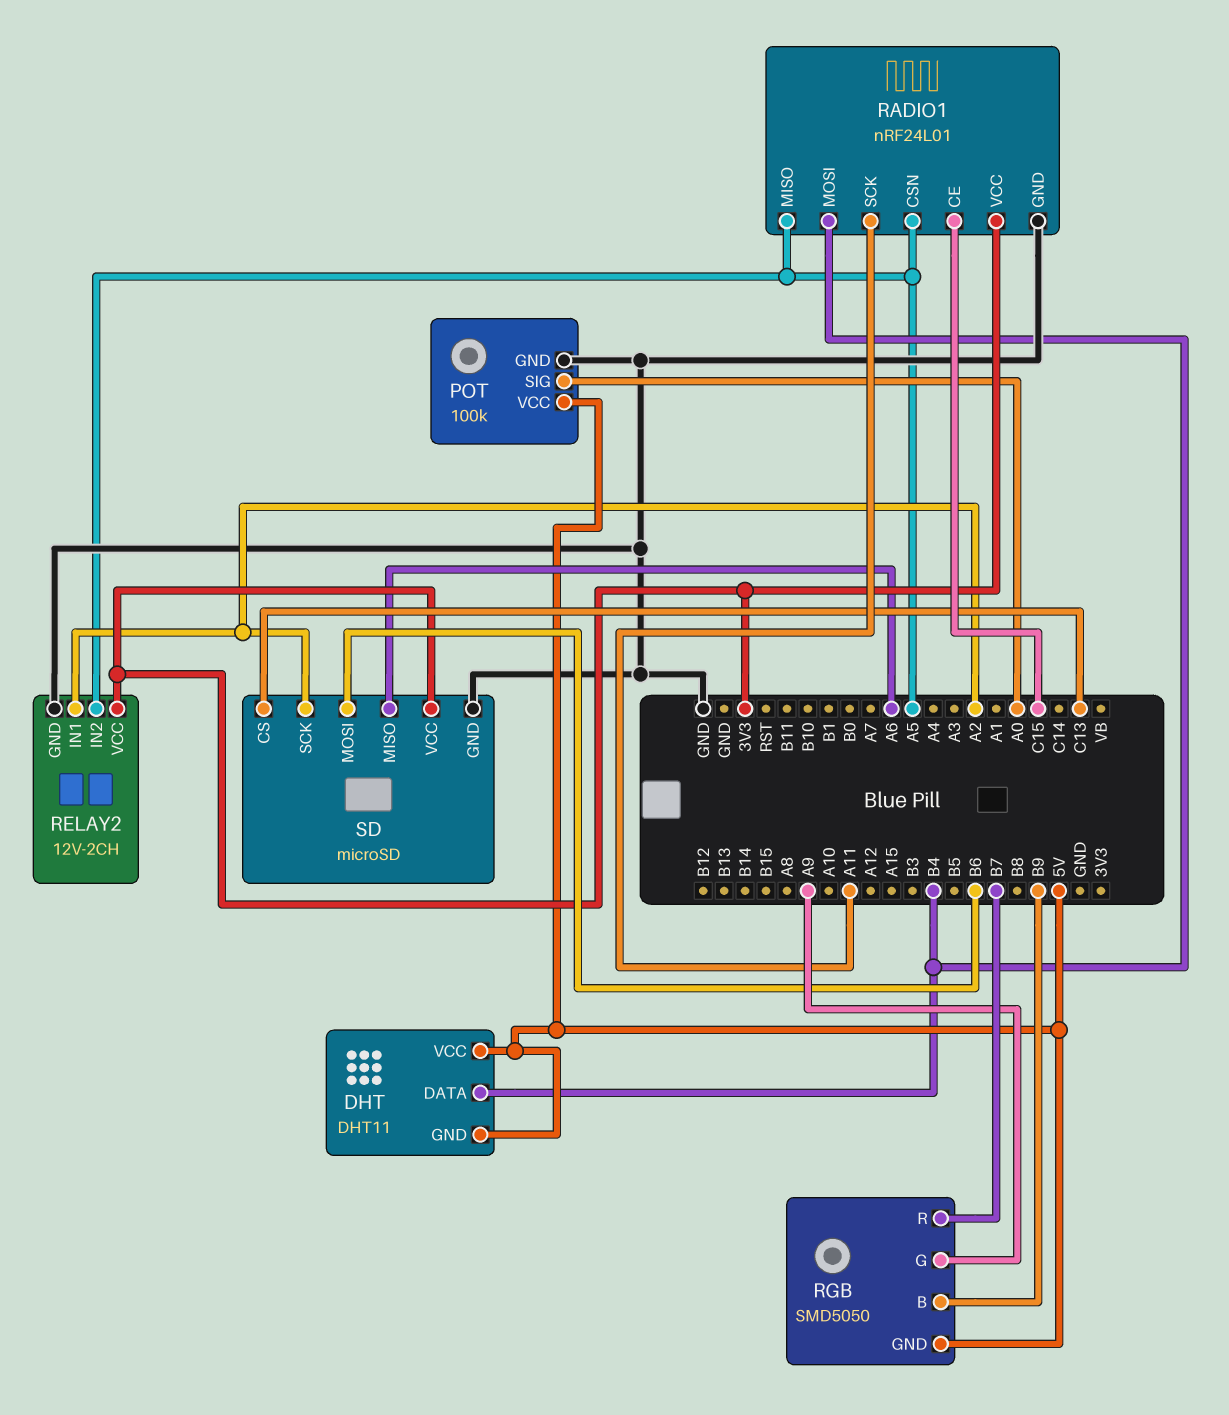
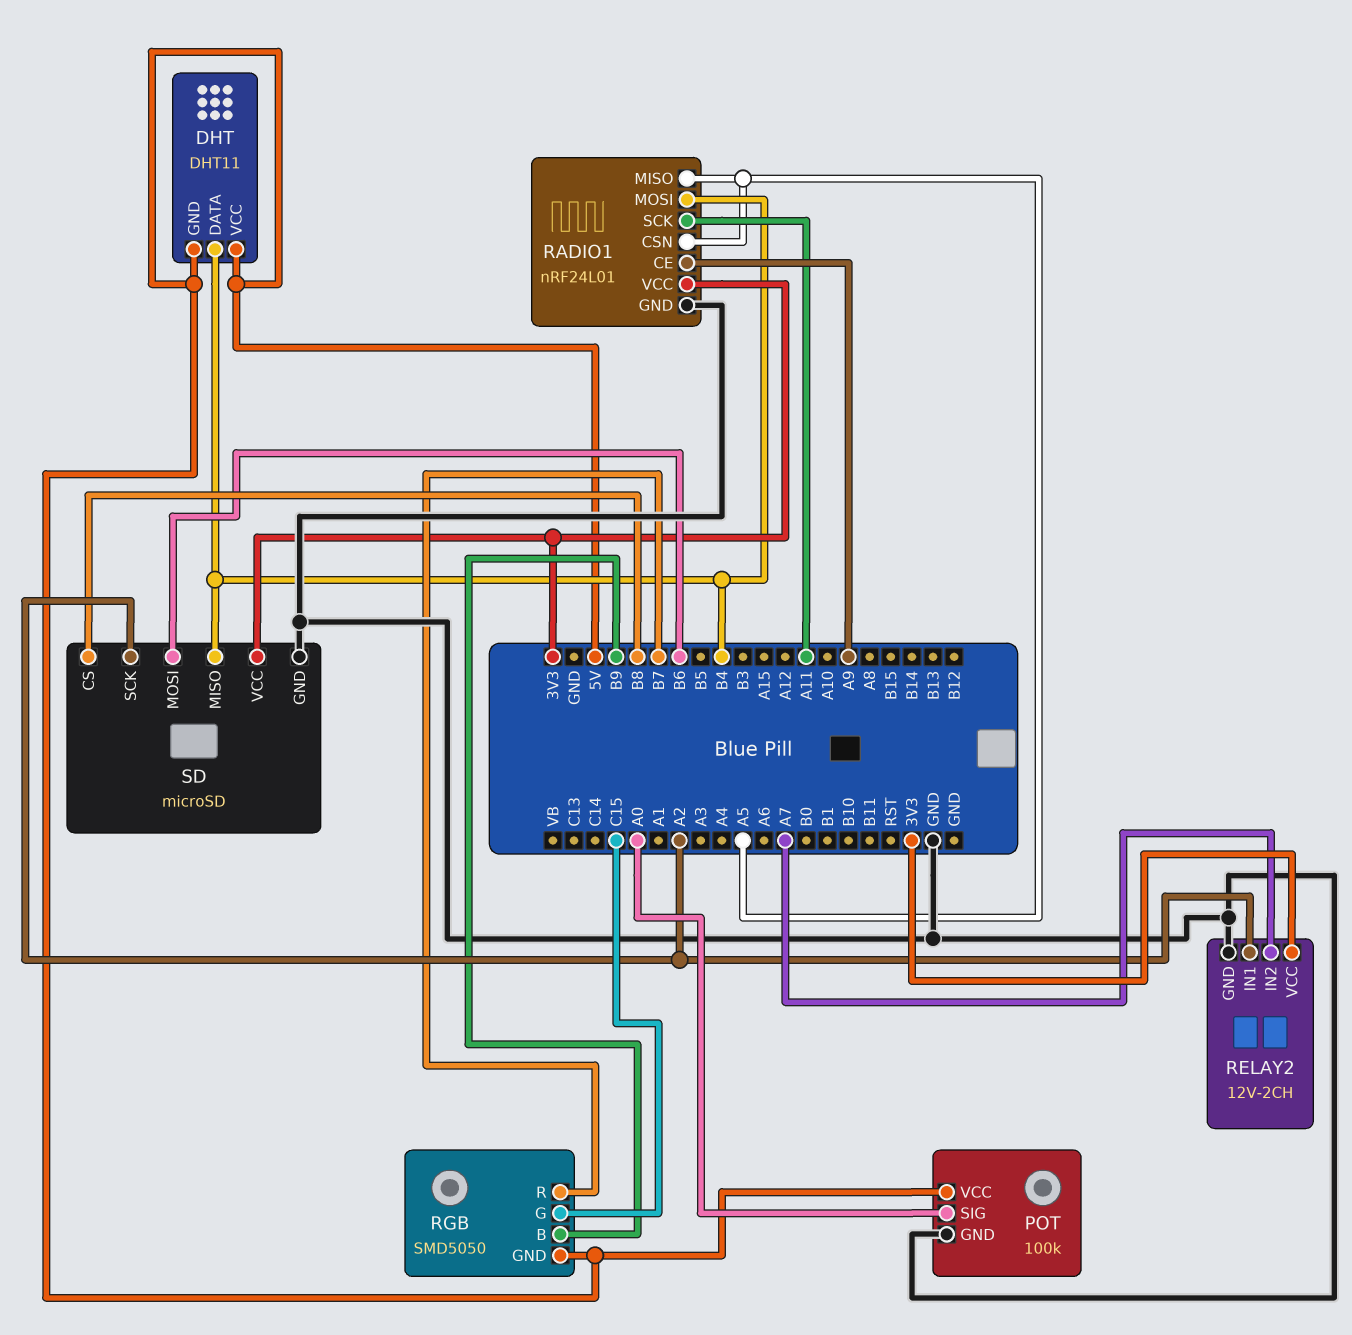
RADIO1 pin CE: C15 -> A9
RELAY2 pin IN2: A5 -> A7
RGB pin G: A9 -> C15
SD pin CS: C13 -> B8
SD pin MISO: A6 -> B4

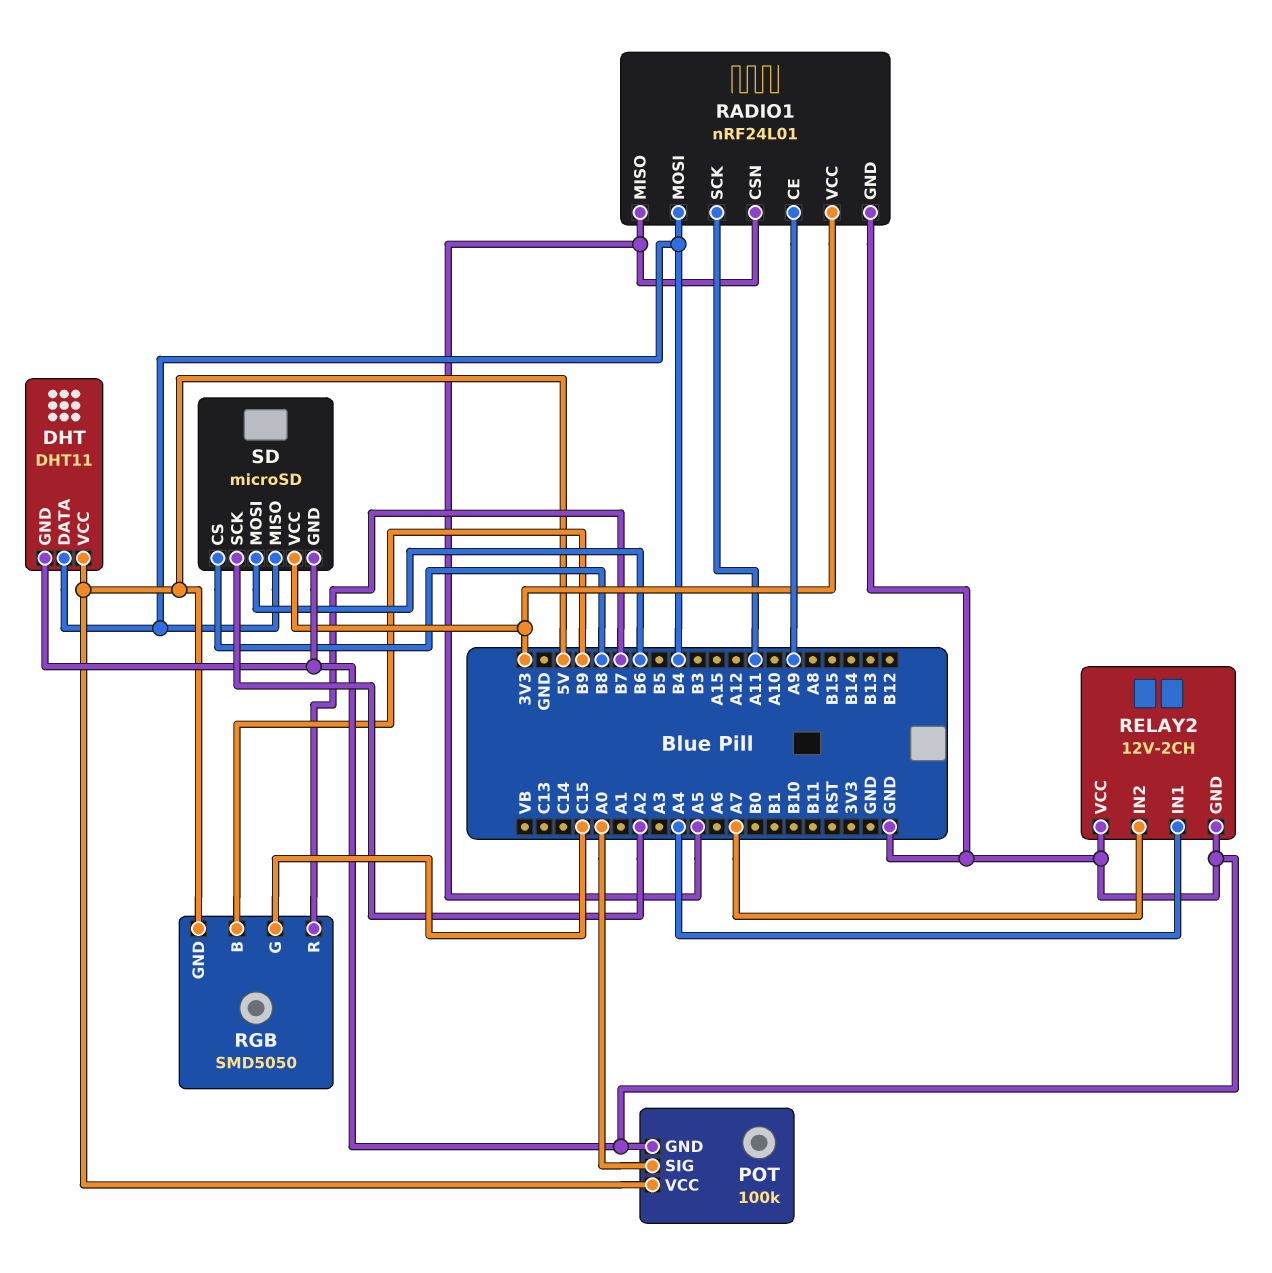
DHT pin GND: 5V -> GND
RELAY2 pin IN1: A2 -> A4
RELAY2 pin VCC: 3V3 -> GND

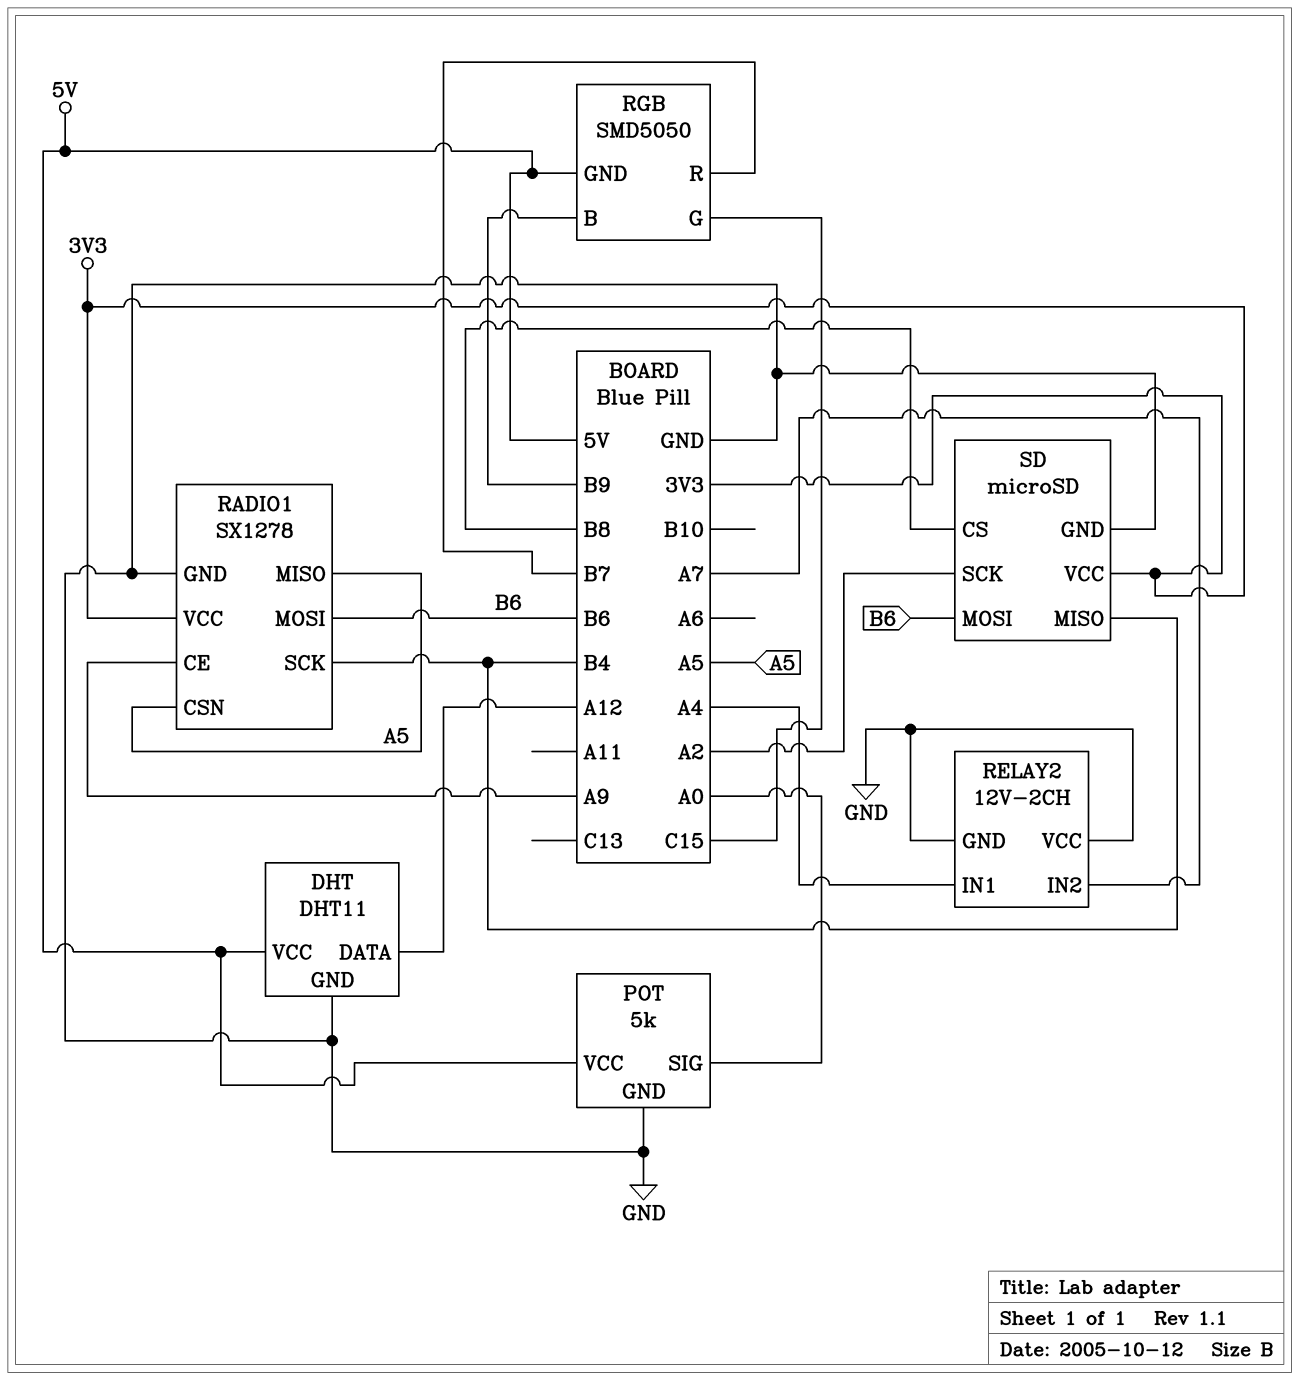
DHT pin DATA: B4 -> A12
POT: 100k -> 5k
RADIO1: nRF24L01 -> SX1278
RADIO1 pin MOSI: B4 -> B6
RADIO1 pin SCK: A11 -> B4

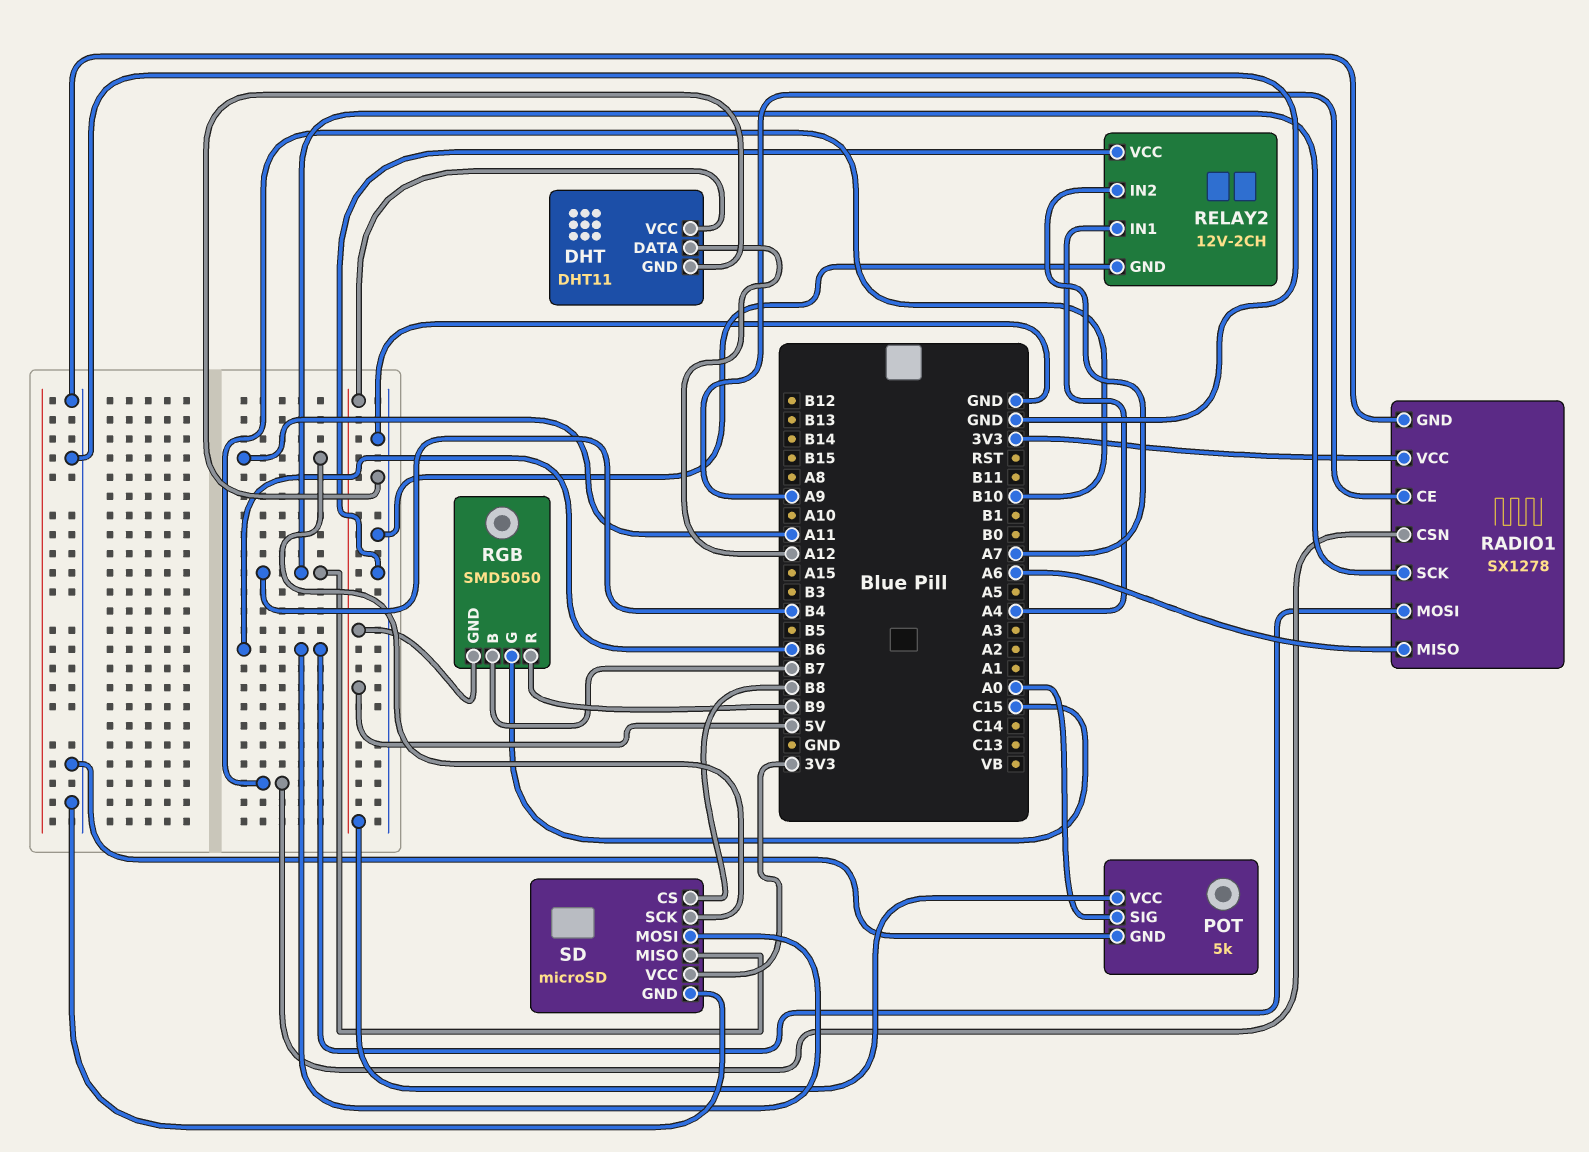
RADIO1 pin CSN: A5 -> B10
RADIO1 pin MISO: A5 -> A6
RGB pin B: B9 -> B7
RGB pin R: B7 -> B9
SD pin SCK: A2 -> A11

